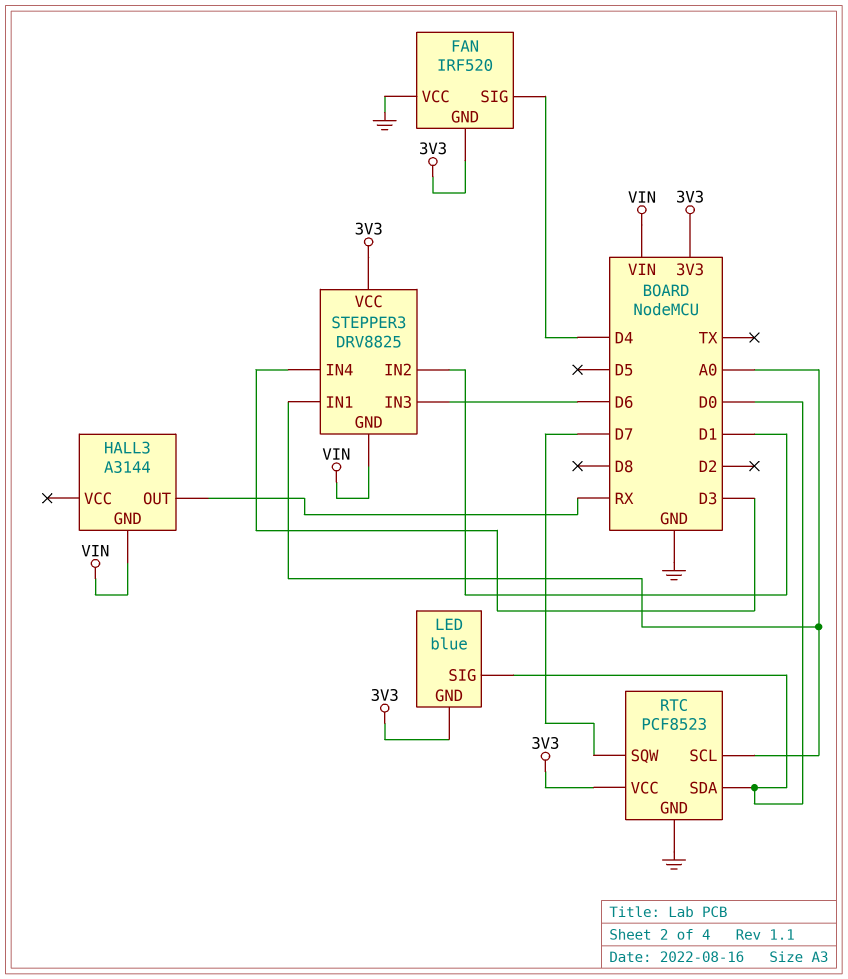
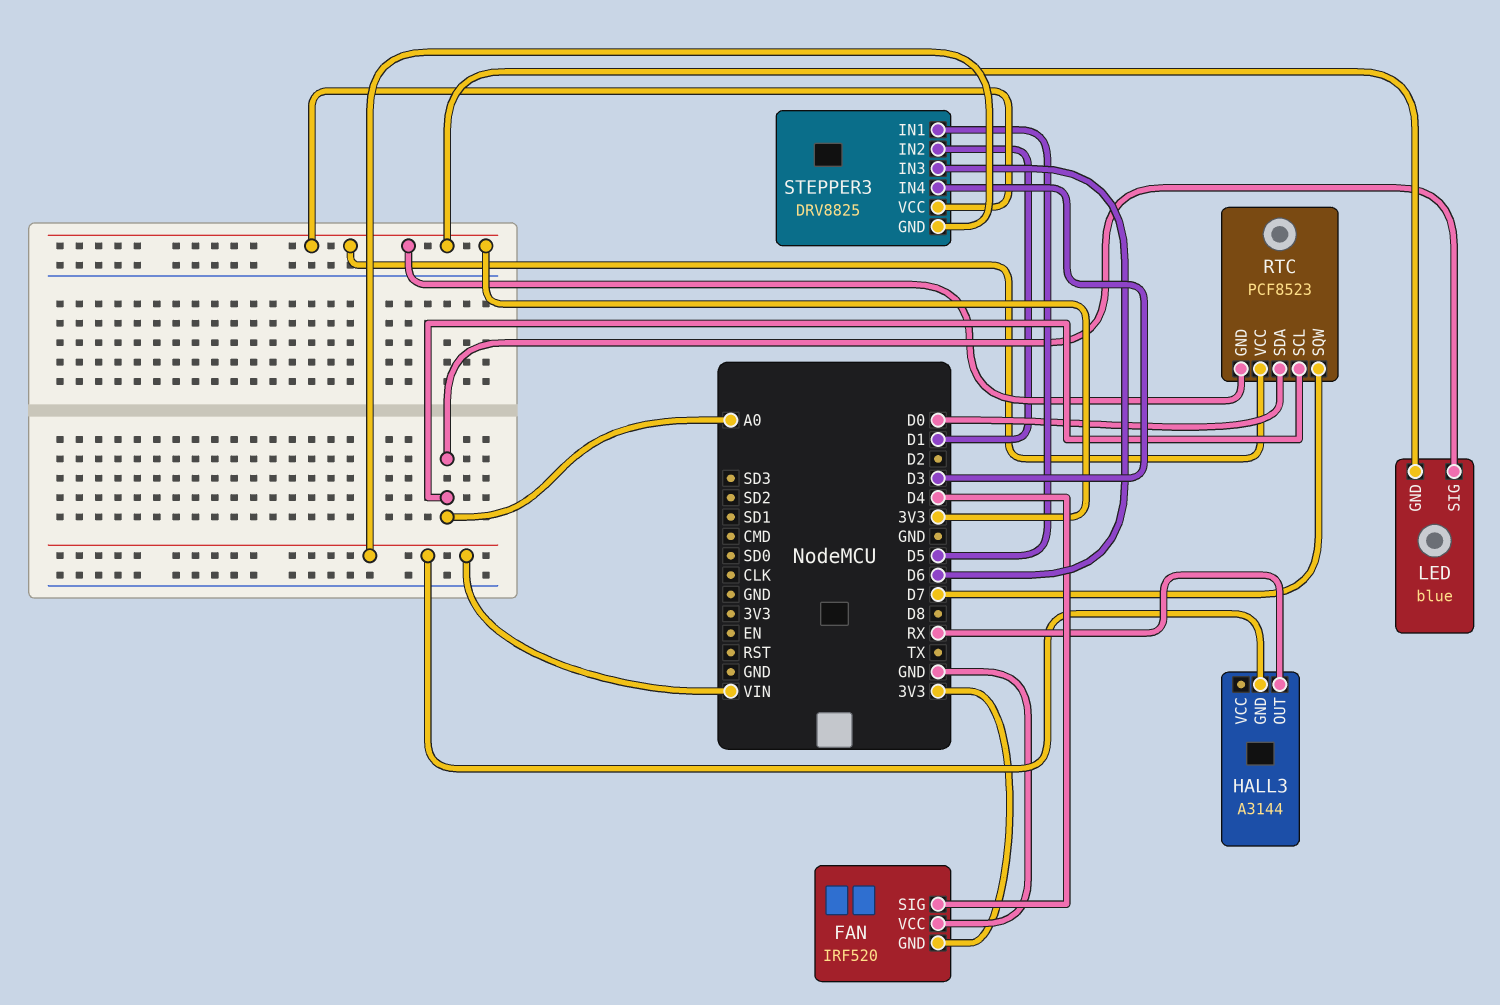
LED pin SIG: D0 -> A0
RTC pin GND: GND -> 3V3
STEPPER3 pin IN1: A0 -> D5

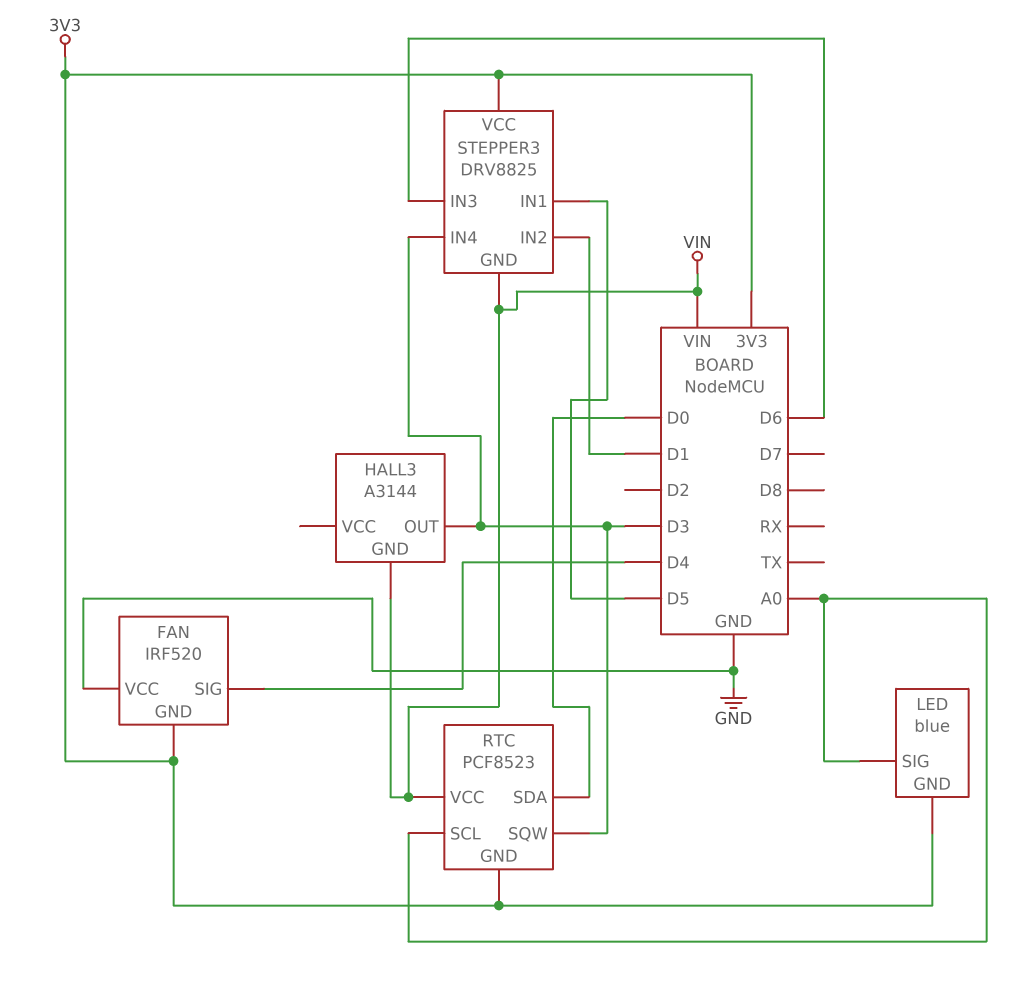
HALL3 pin OUT: RX -> D3
RTC pin SQW: D7 -> D3
RTC pin VCC: 3V3 -> VIN

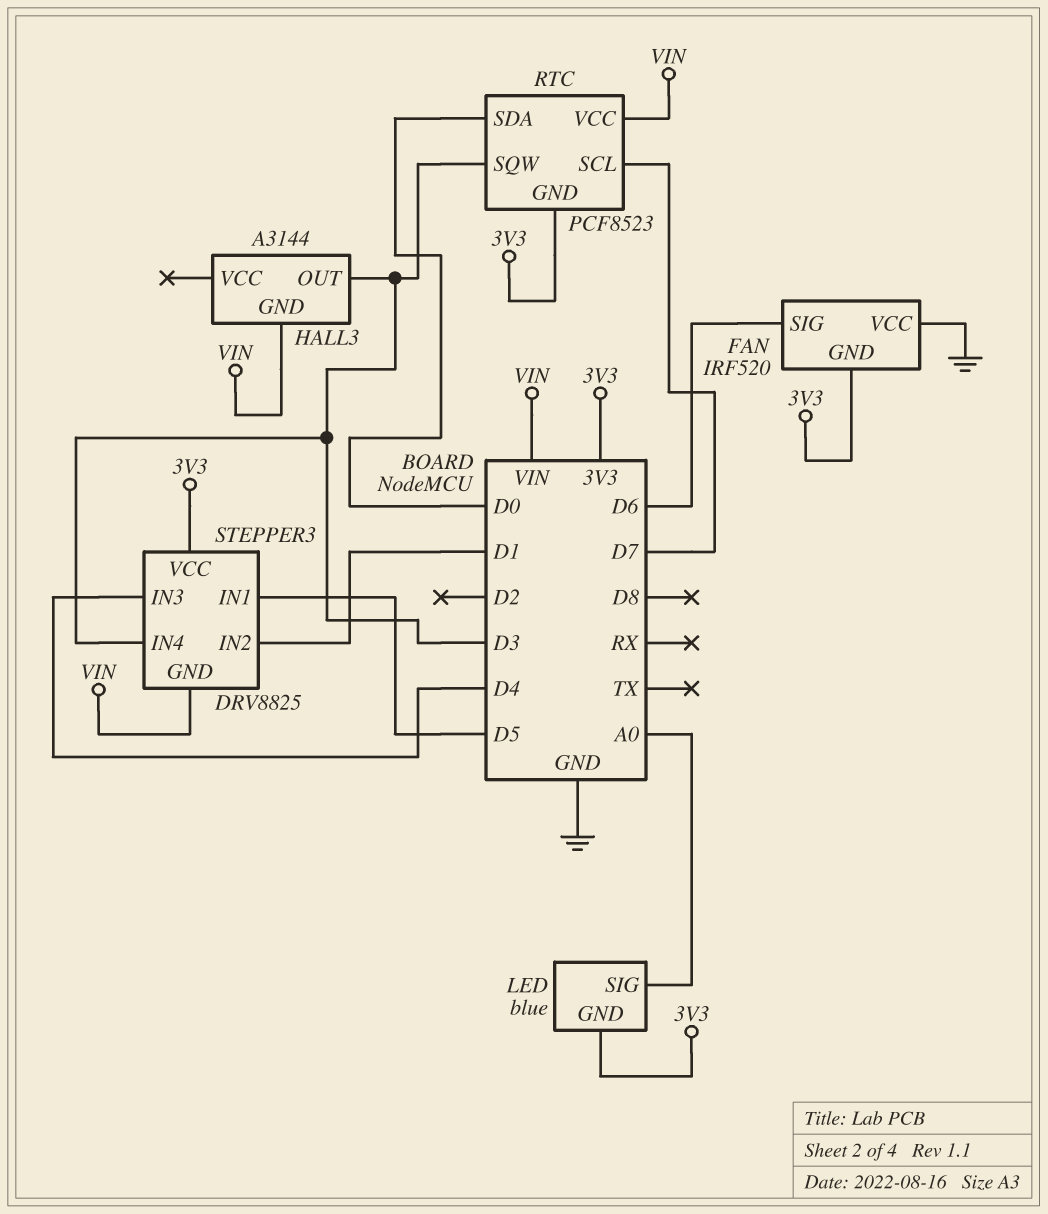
FAN pin SIG: D4 -> D6
RTC pin SCL: A0 -> D7
STEPPER3 pin IN3: D6 -> D4

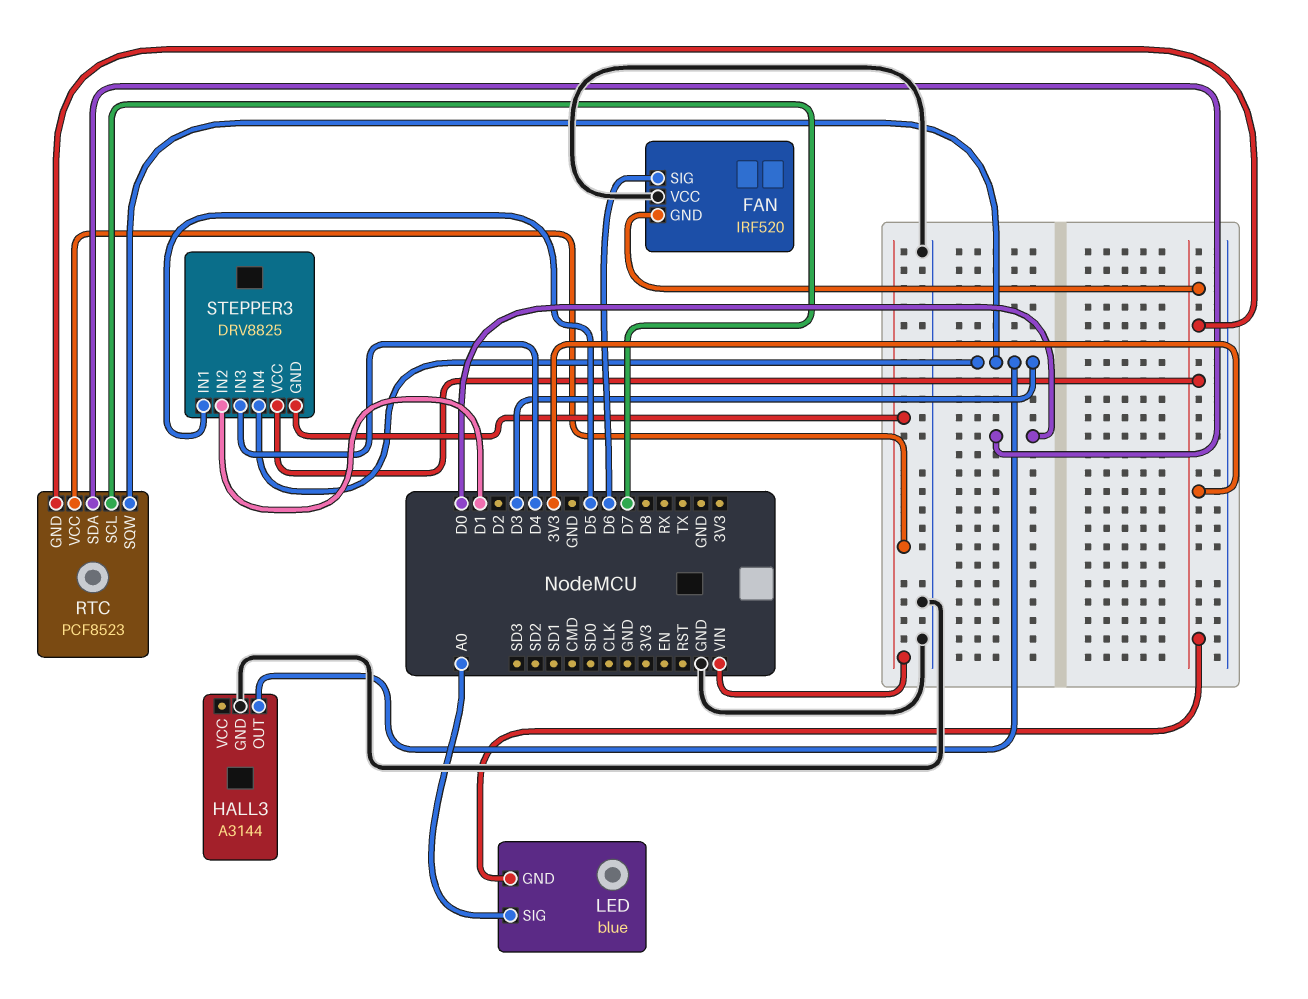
HALL3 pin GND: VIN -> GND

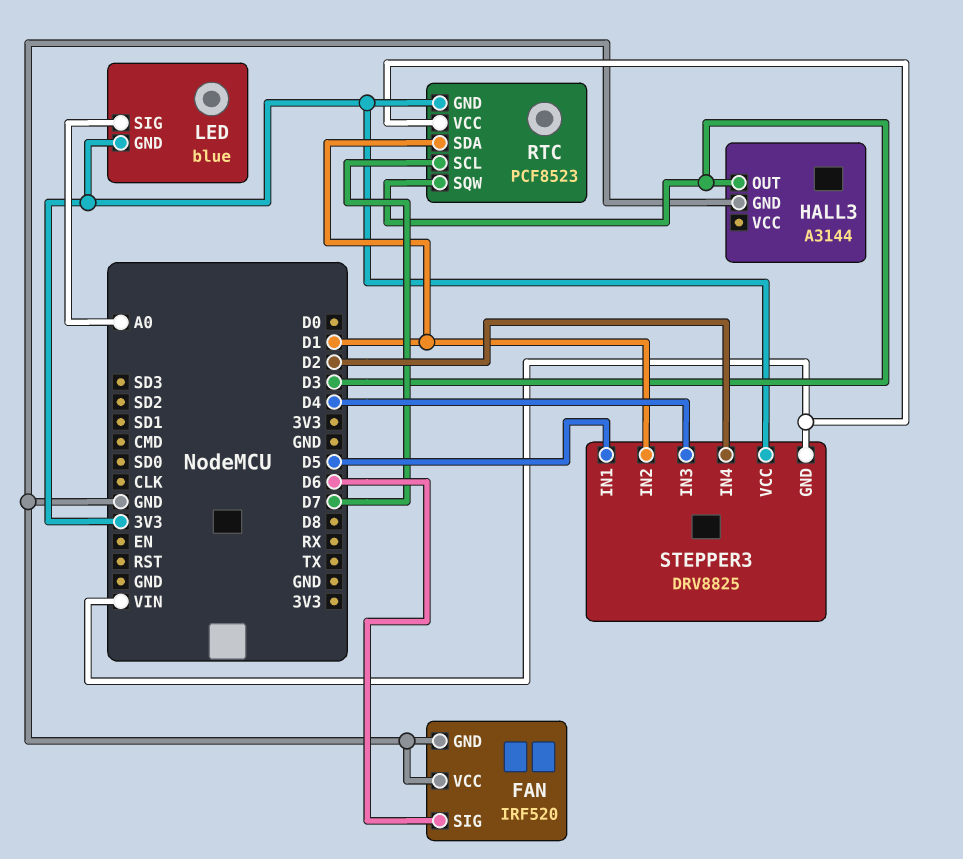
FAN pin GND: 3V3 -> GND
RTC pin SDA: D0 -> D1
STEPPER3 pin IN4: D3 -> D2

